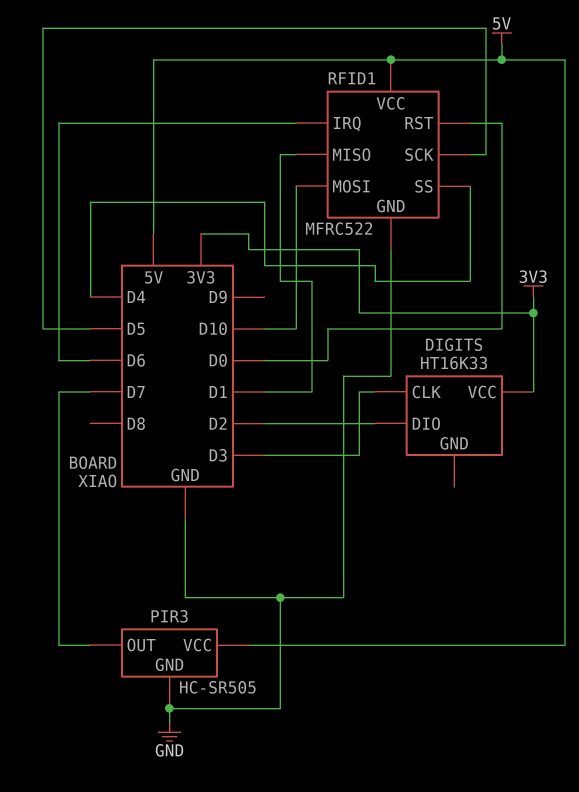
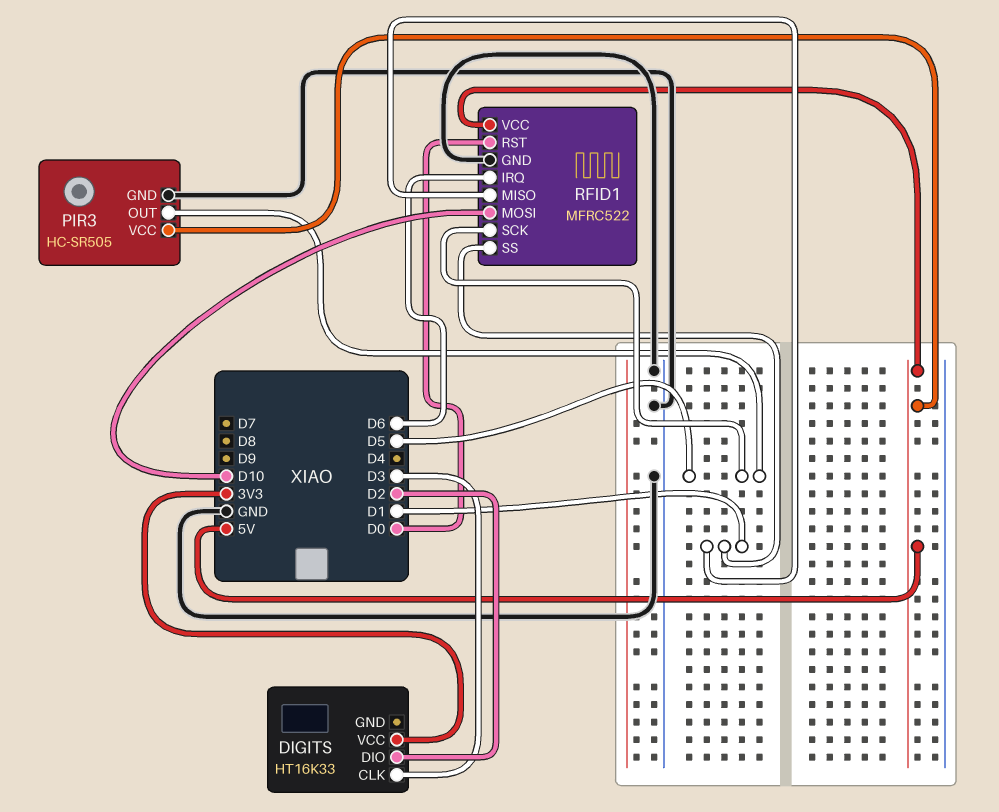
PIR3 pin OUT: D7 -> D5
RFID1 pin SS: D4 -> D1

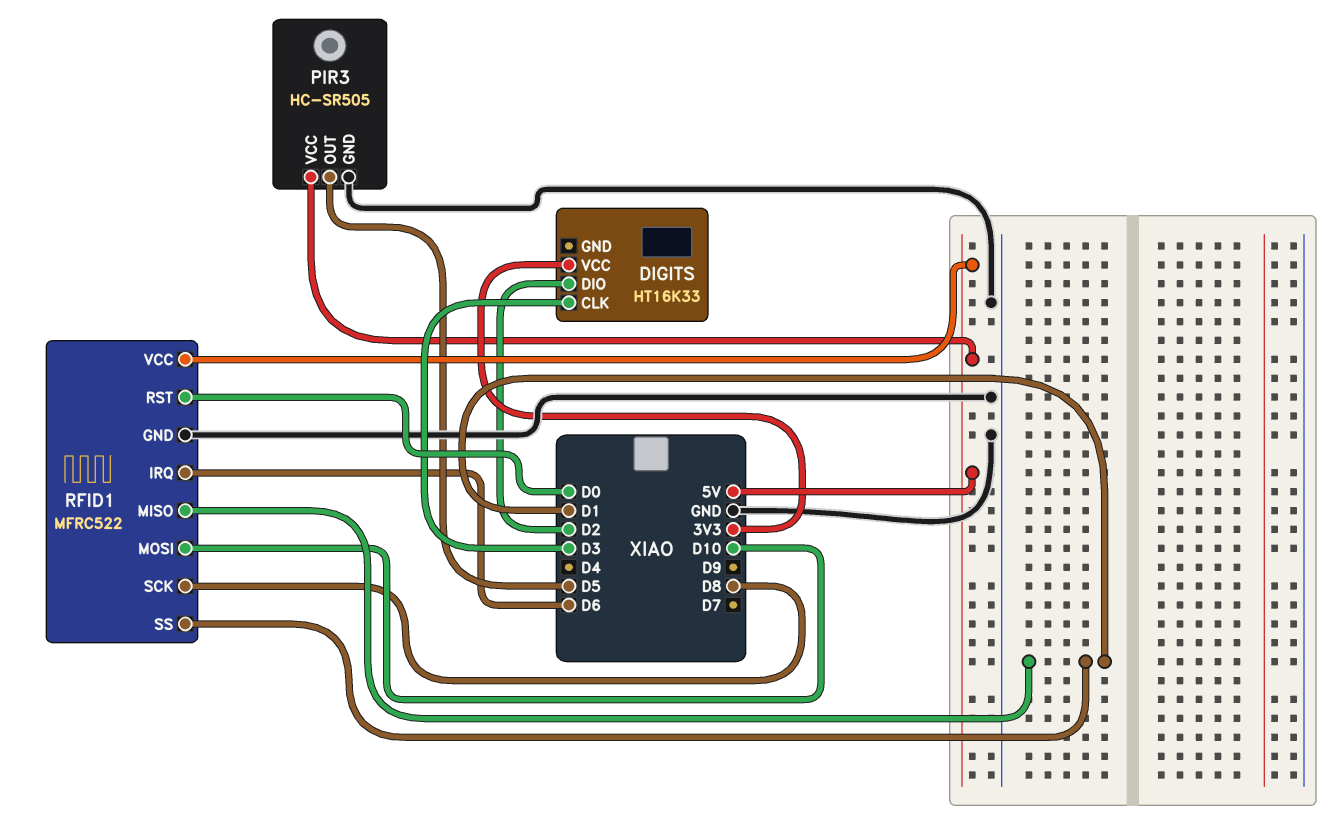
RFID1 pin SCK: D5 -> D8

